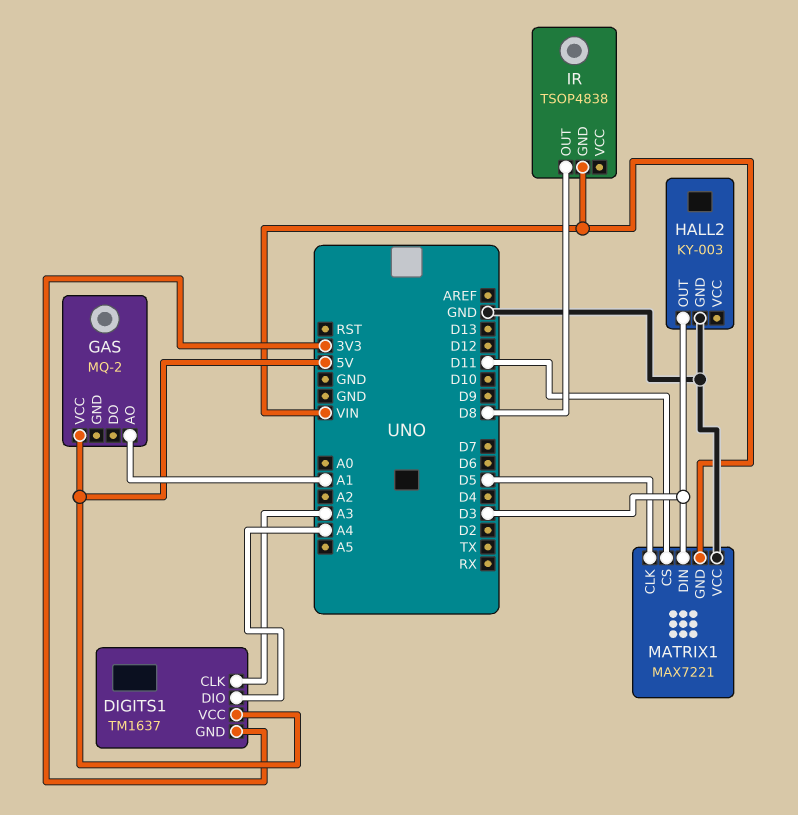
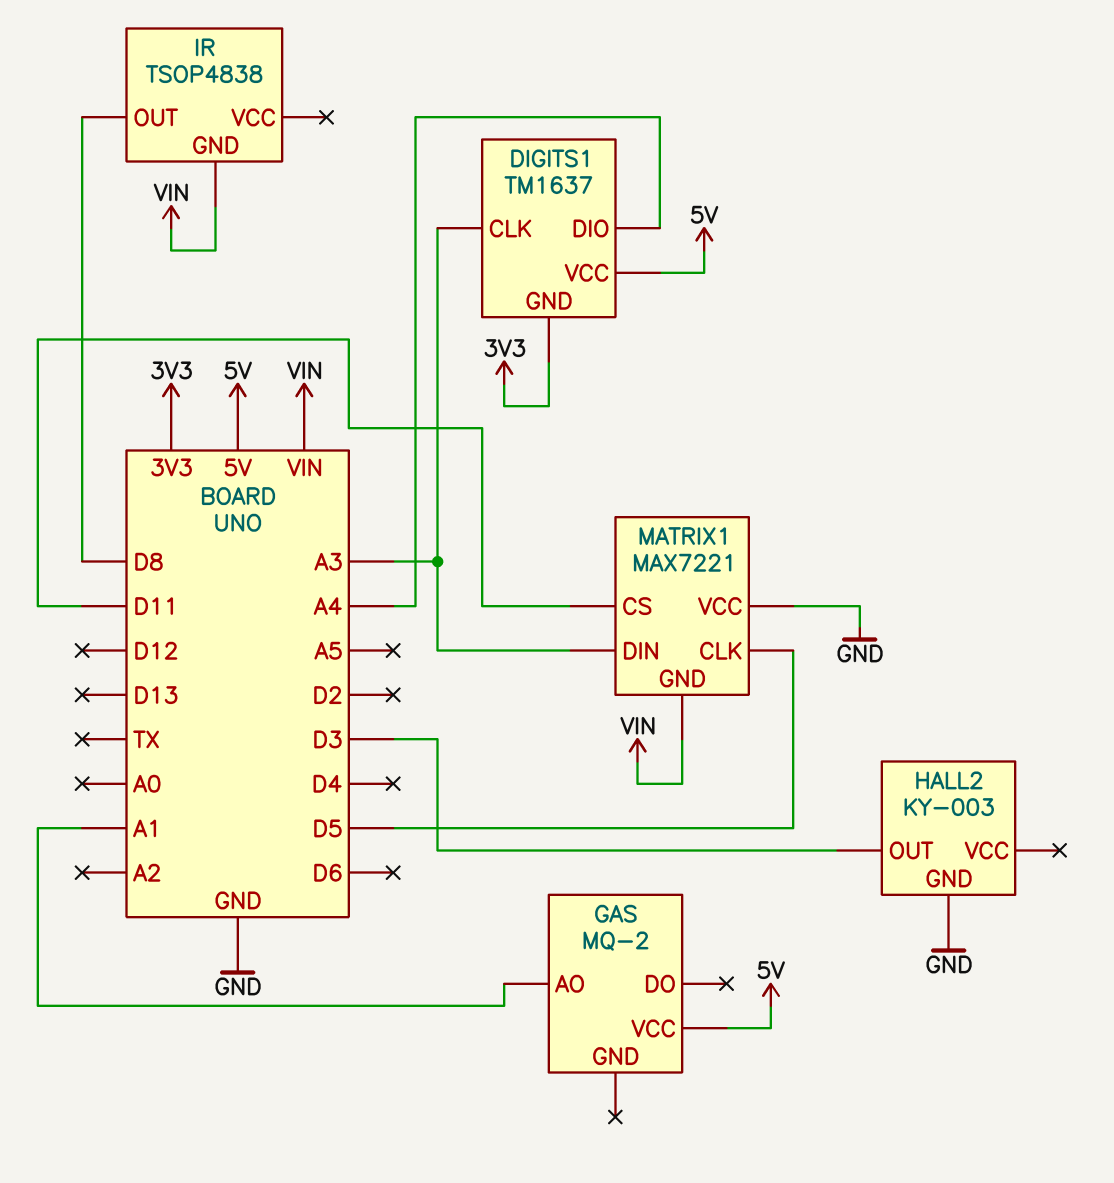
MATRIX1 pin DIN: D3 -> A3

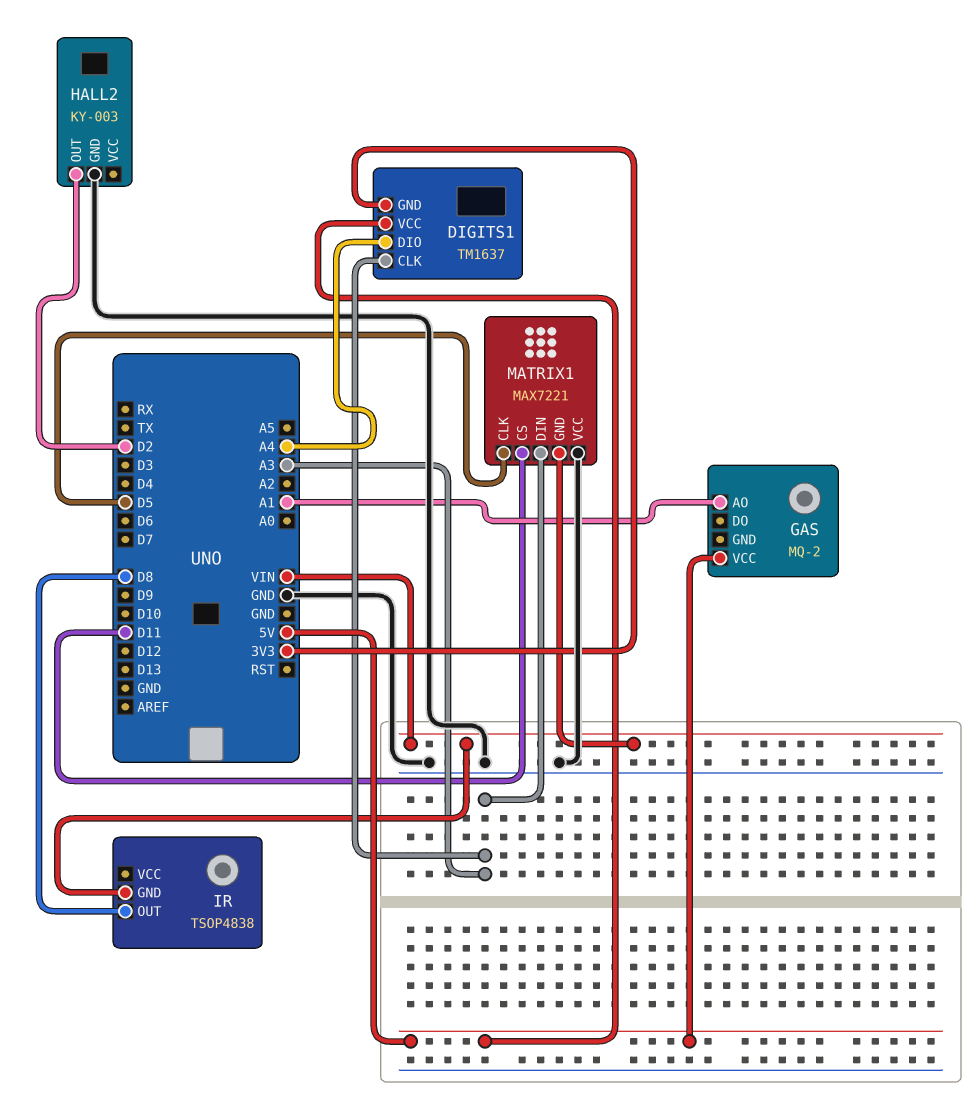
HALL2 pin OUT: D3 -> D2

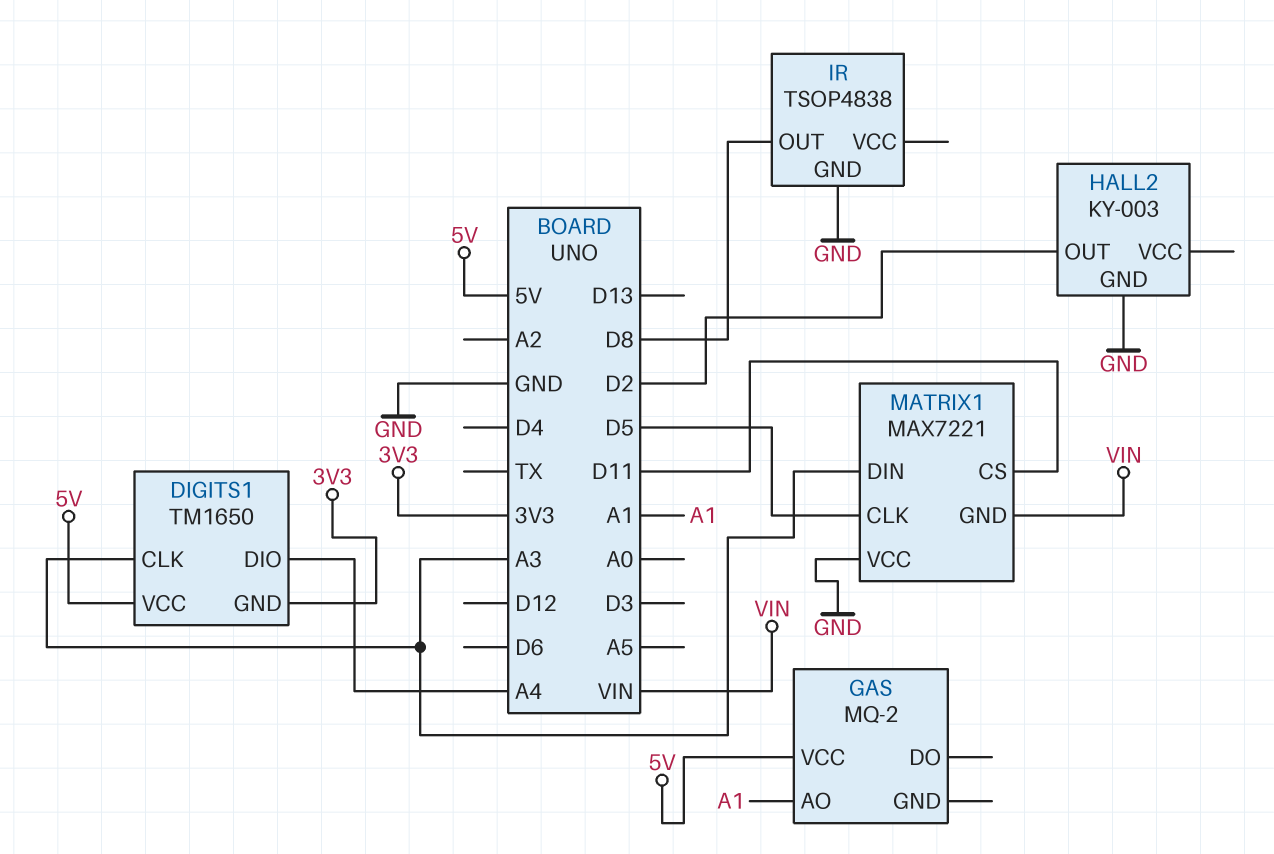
DIGITS1: TM1637 -> TM1650
IR pin GND: VIN -> GND

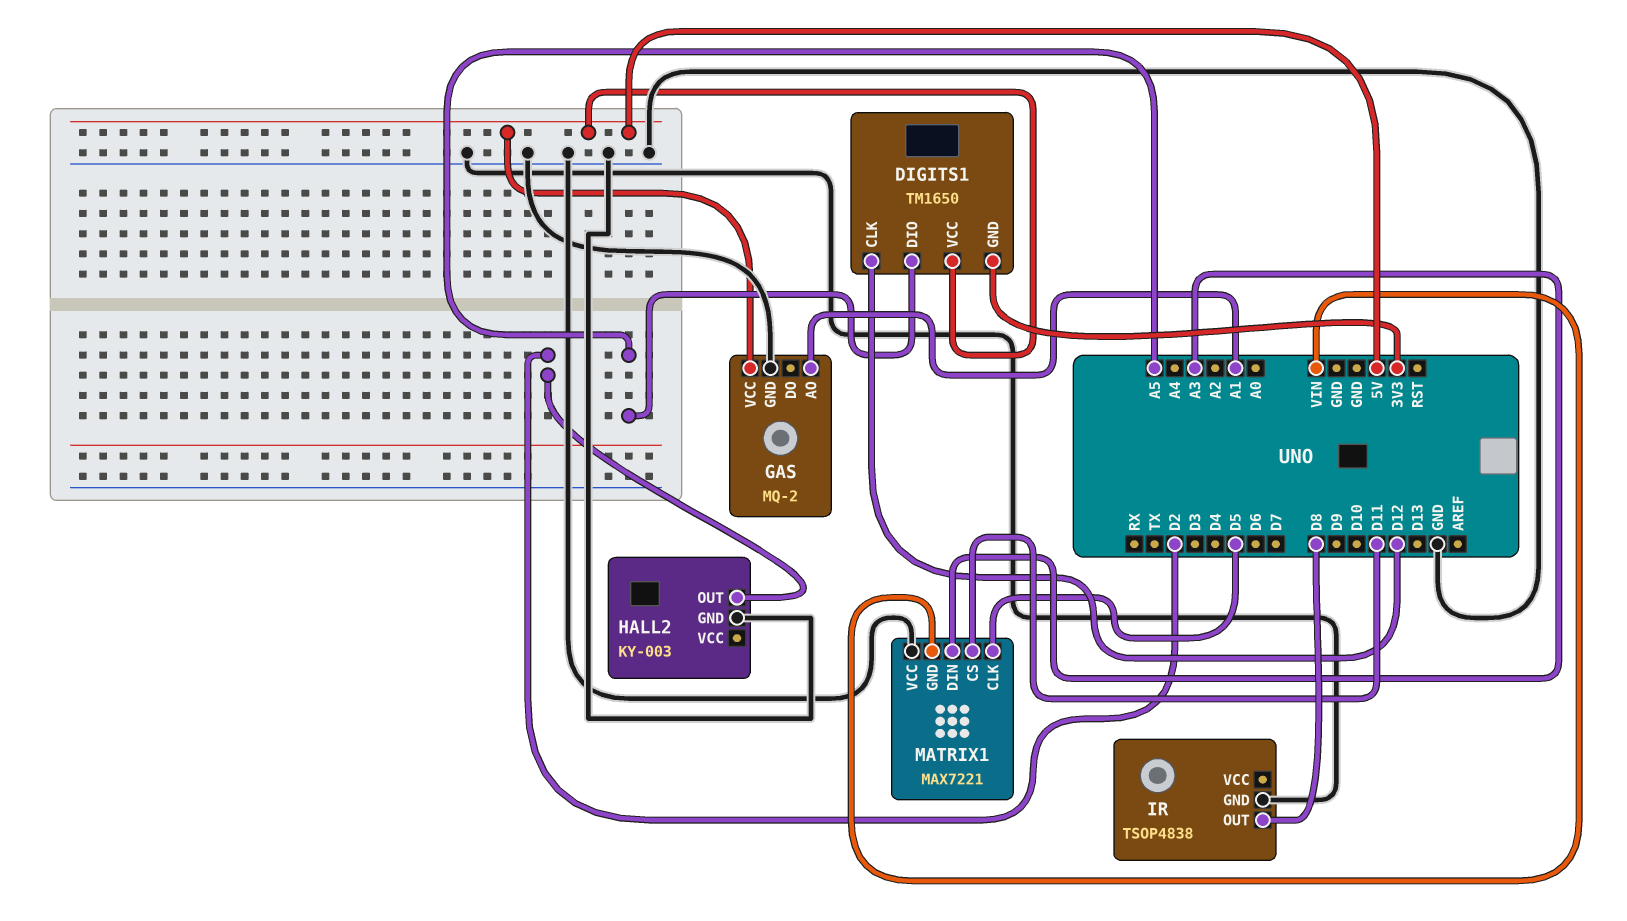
DIGITS1 pin CLK: A3 -> D12
DIGITS1 pin DIO: A4 -> A5
GAS pin GND: none -> GND

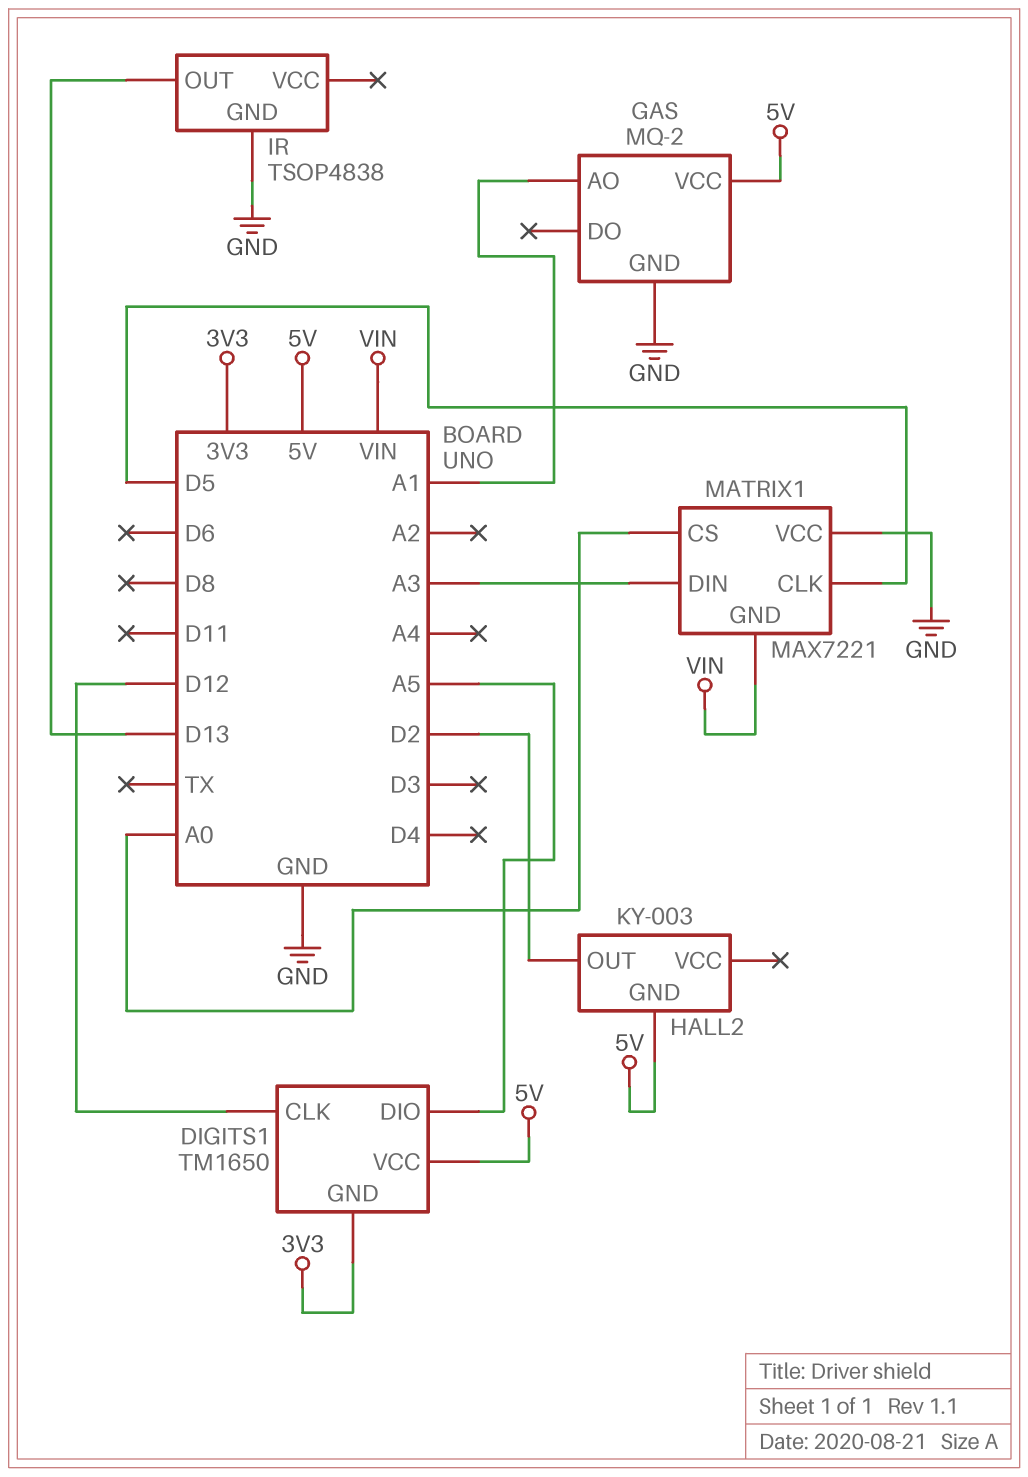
HALL2 pin GND: GND -> 5V
IR pin OUT: D8 -> D13
MATRIX1 pin CS: D11 -> A0

